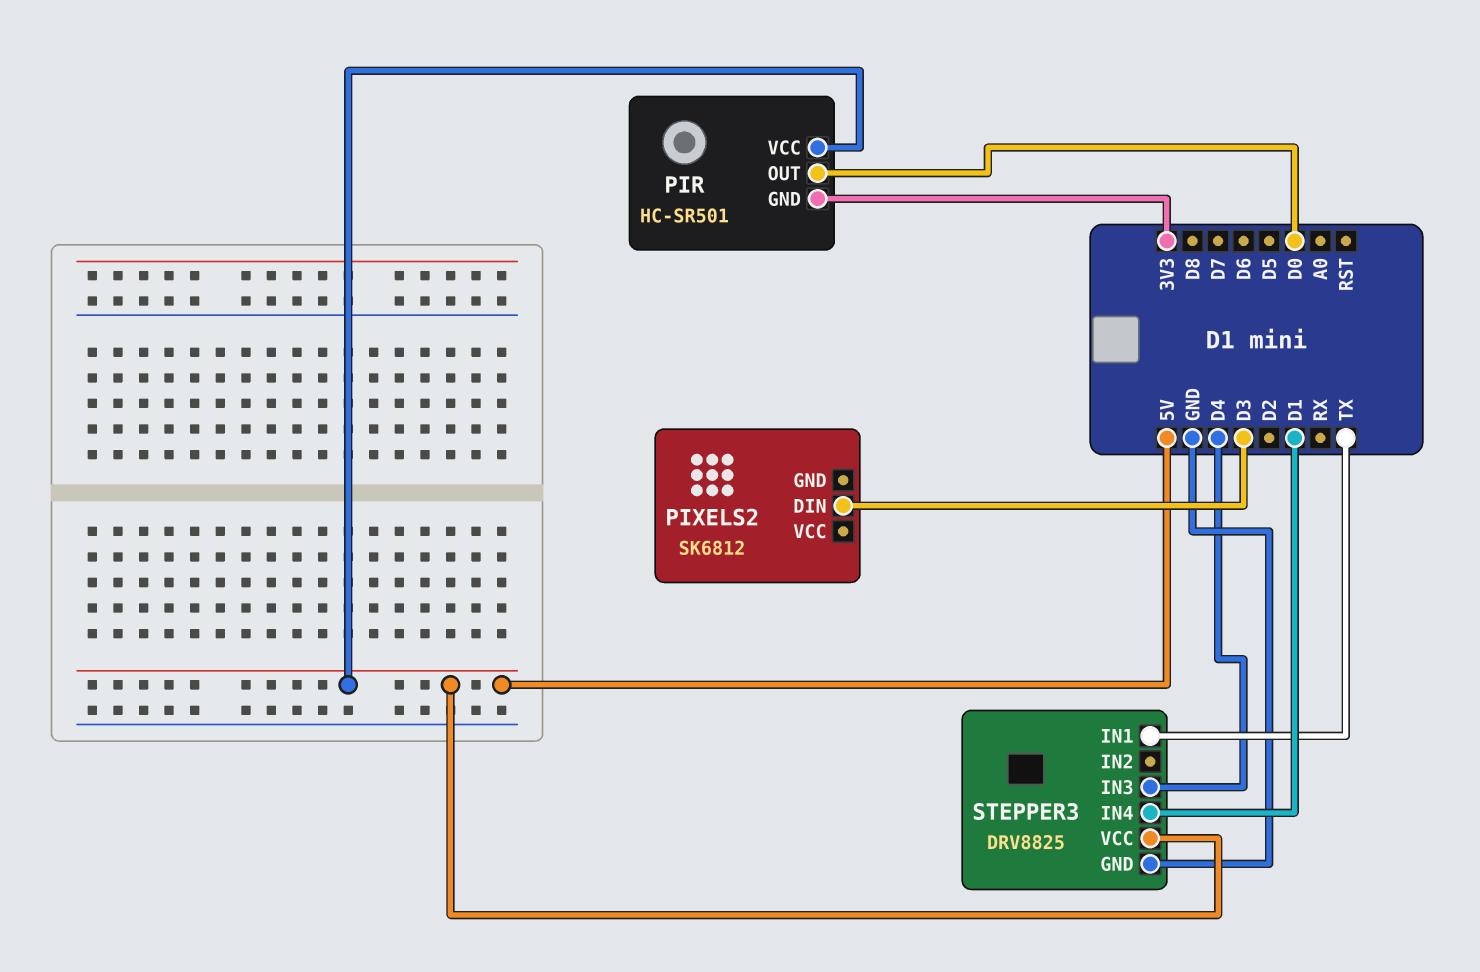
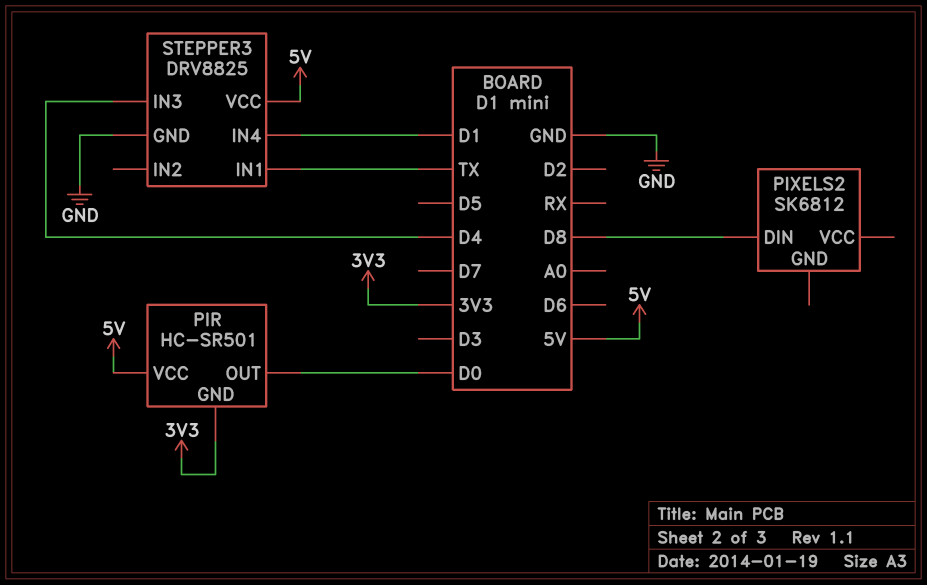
PIXELS2 pin DIN: D3 -> D8

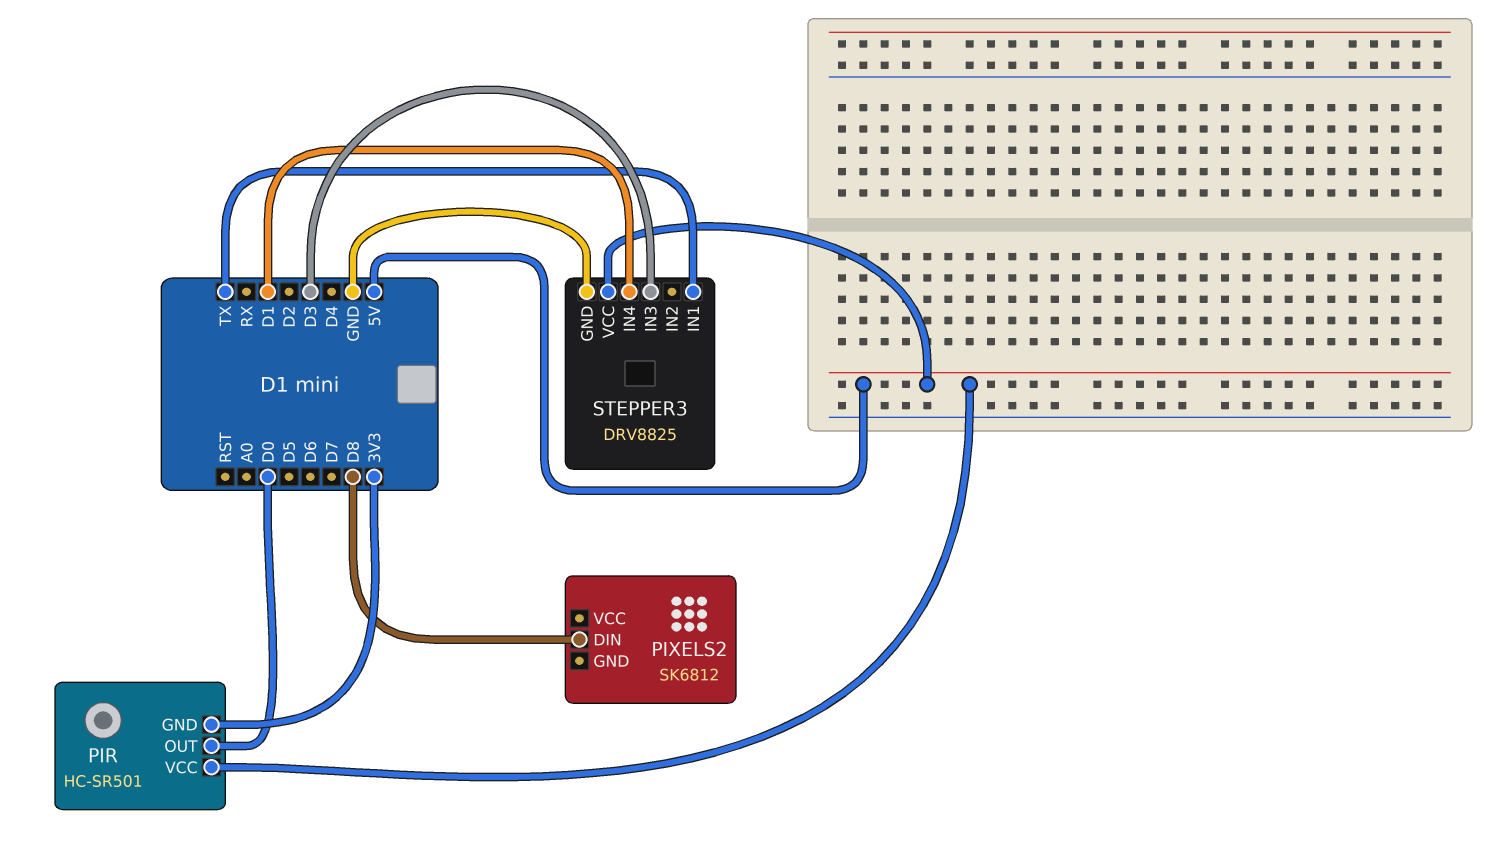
STEPPER3 pin IN3: D4 -> D3

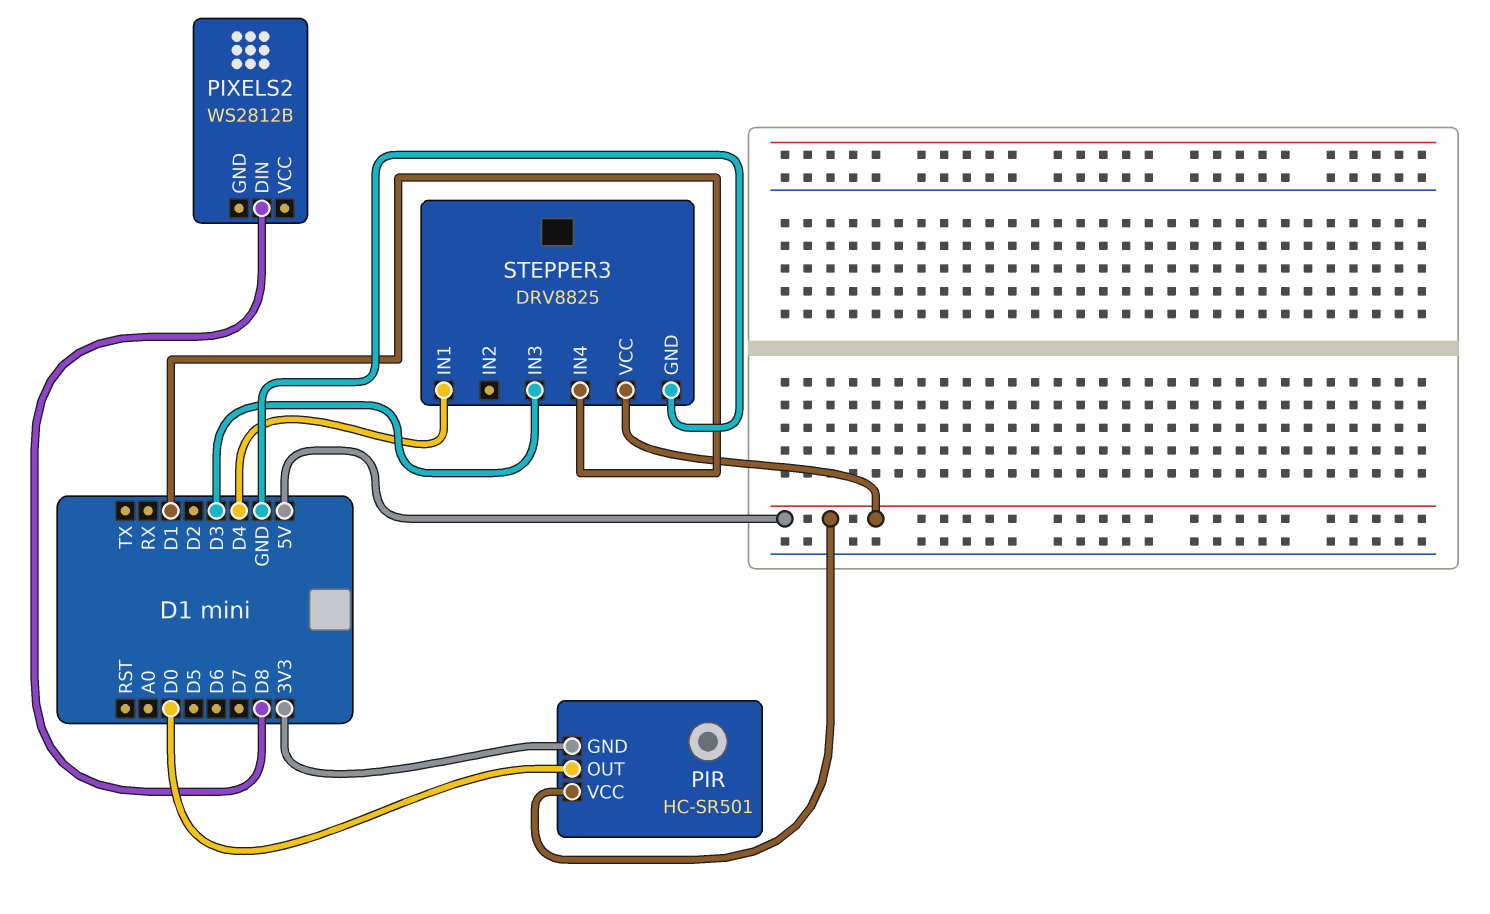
PIXELS2: SK6812 -> WS2812B
STEPPER3 pin IN1: TX -> D4

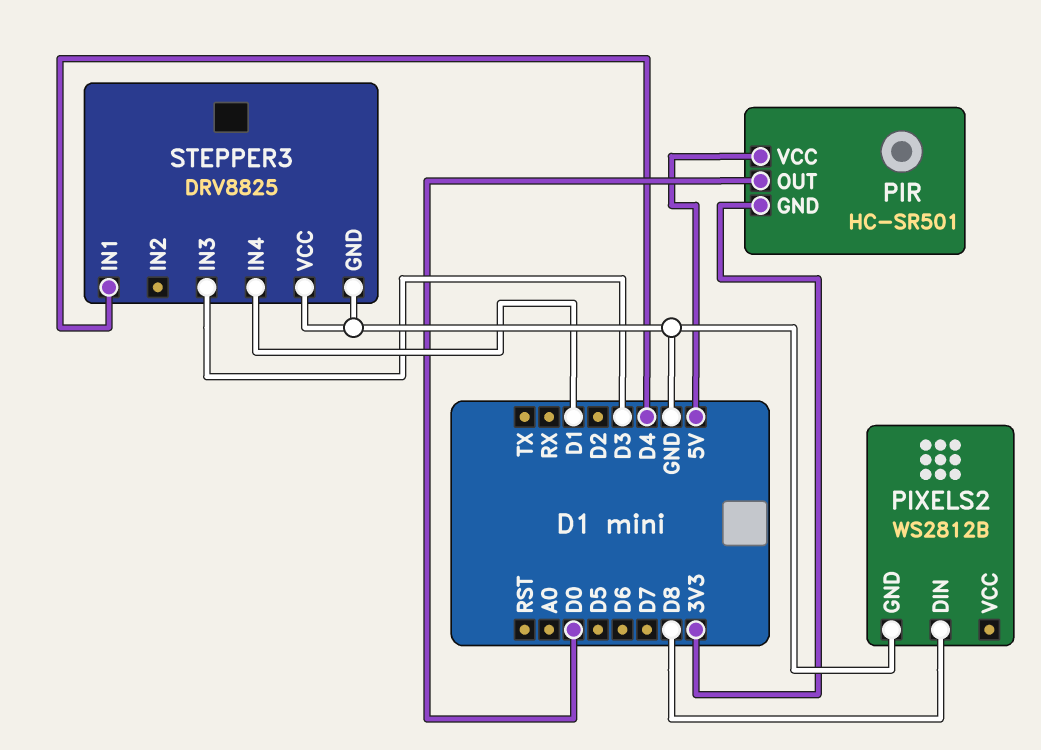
PIXELS2 pin GND: none -> GND
STEPPER3 pin VCC: 5V -> GND

